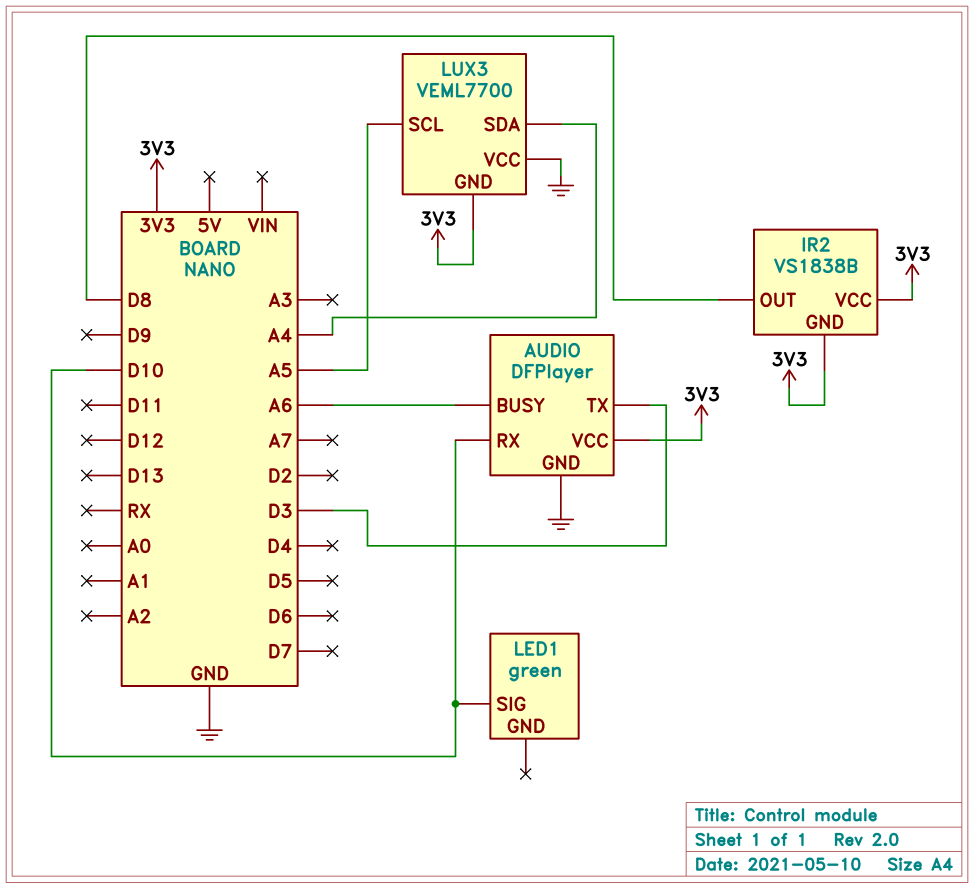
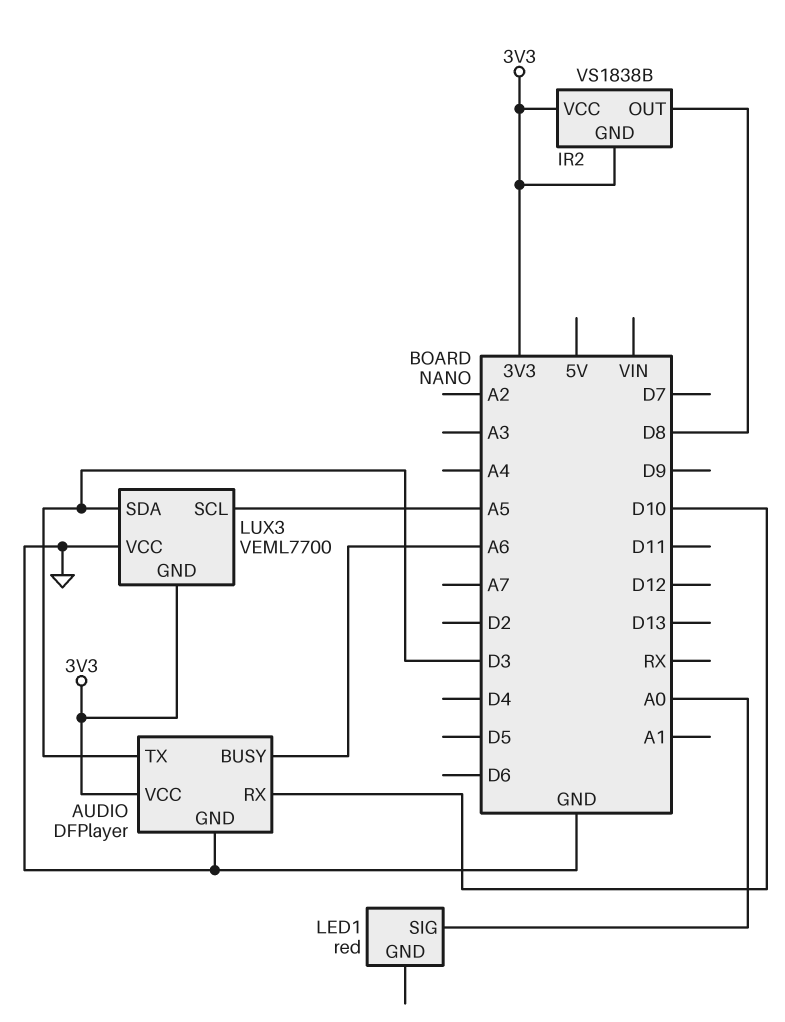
LED1: green -> red
LED1 pin SIG: D10 -> A0
LUX3 pin SDA: A4 -> D3

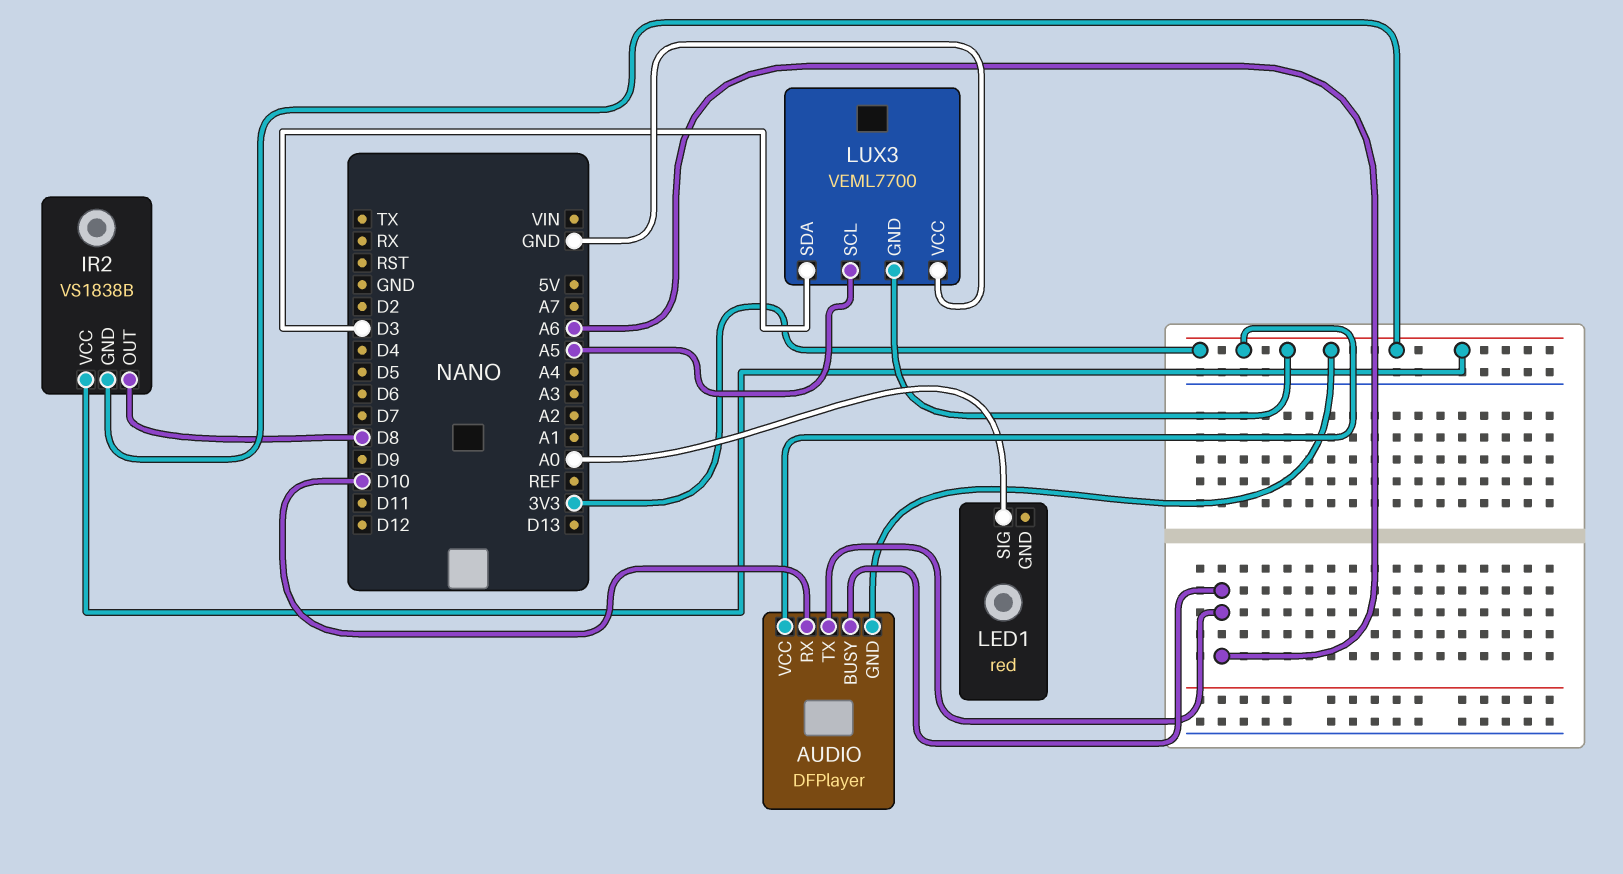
AUDIO pin GND: GND -> 3V3
AUDIO pin TX: D3 -> A6

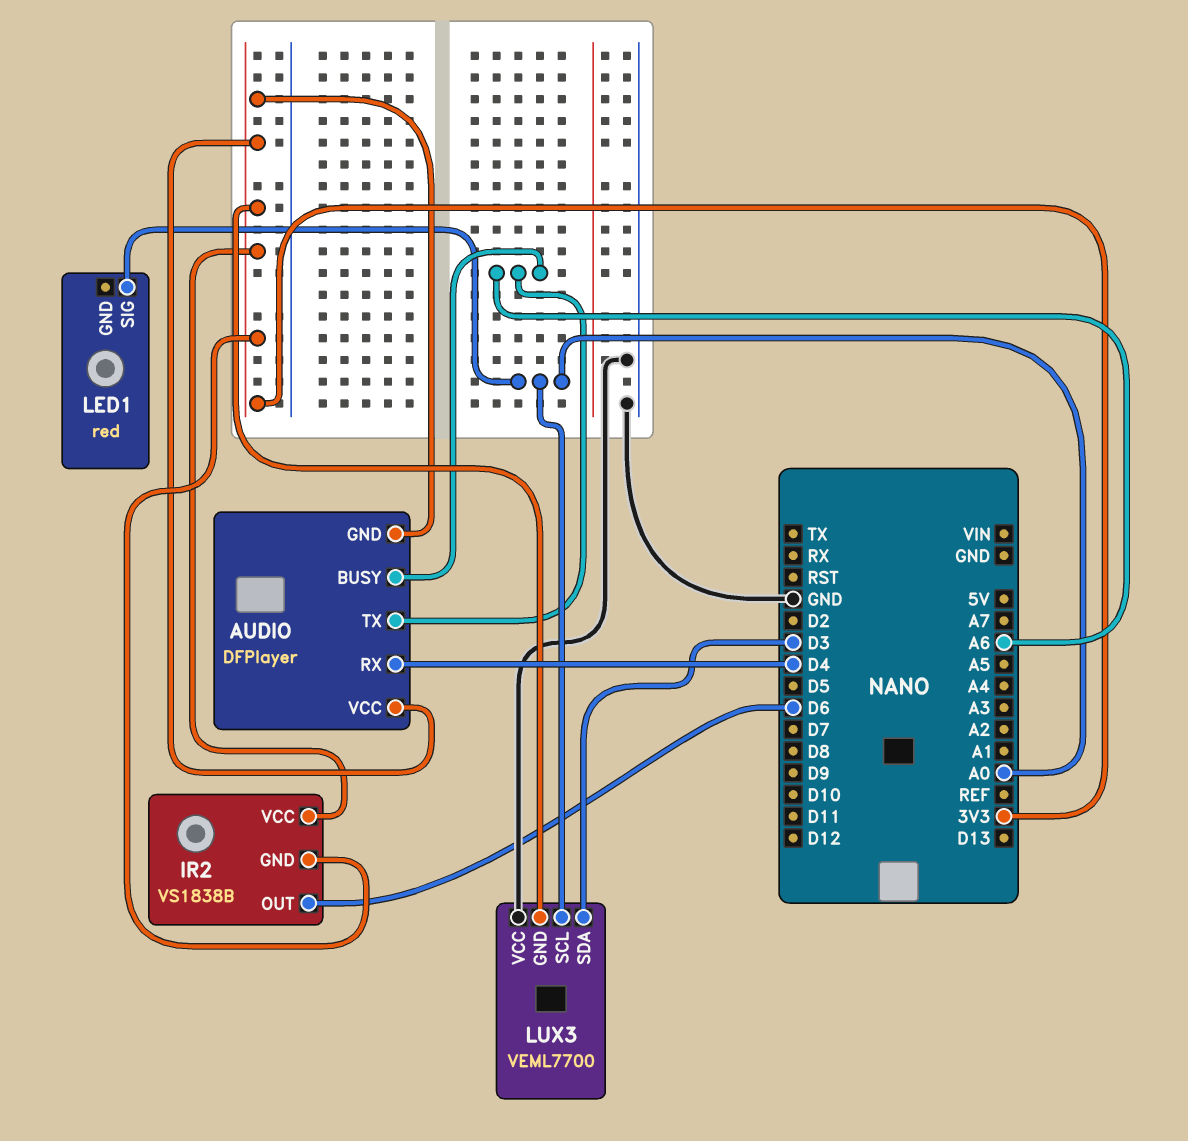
AUDIO pin RX: D10 -> D4
IR2 pin OUT: D8 -> D6
LUX3 pin SCL: A5 -> A0

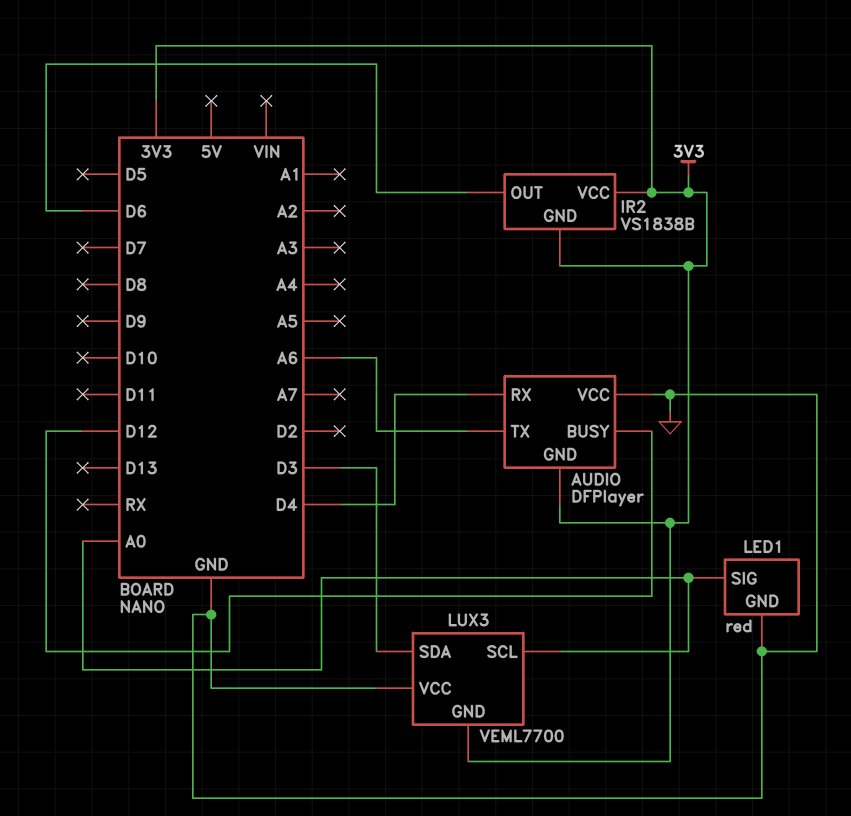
AUDIO pin BUSY: A6 -> D12
AUDIO pin VCC: 3V3 -> GND
LED1 pin GND: none -> GND

